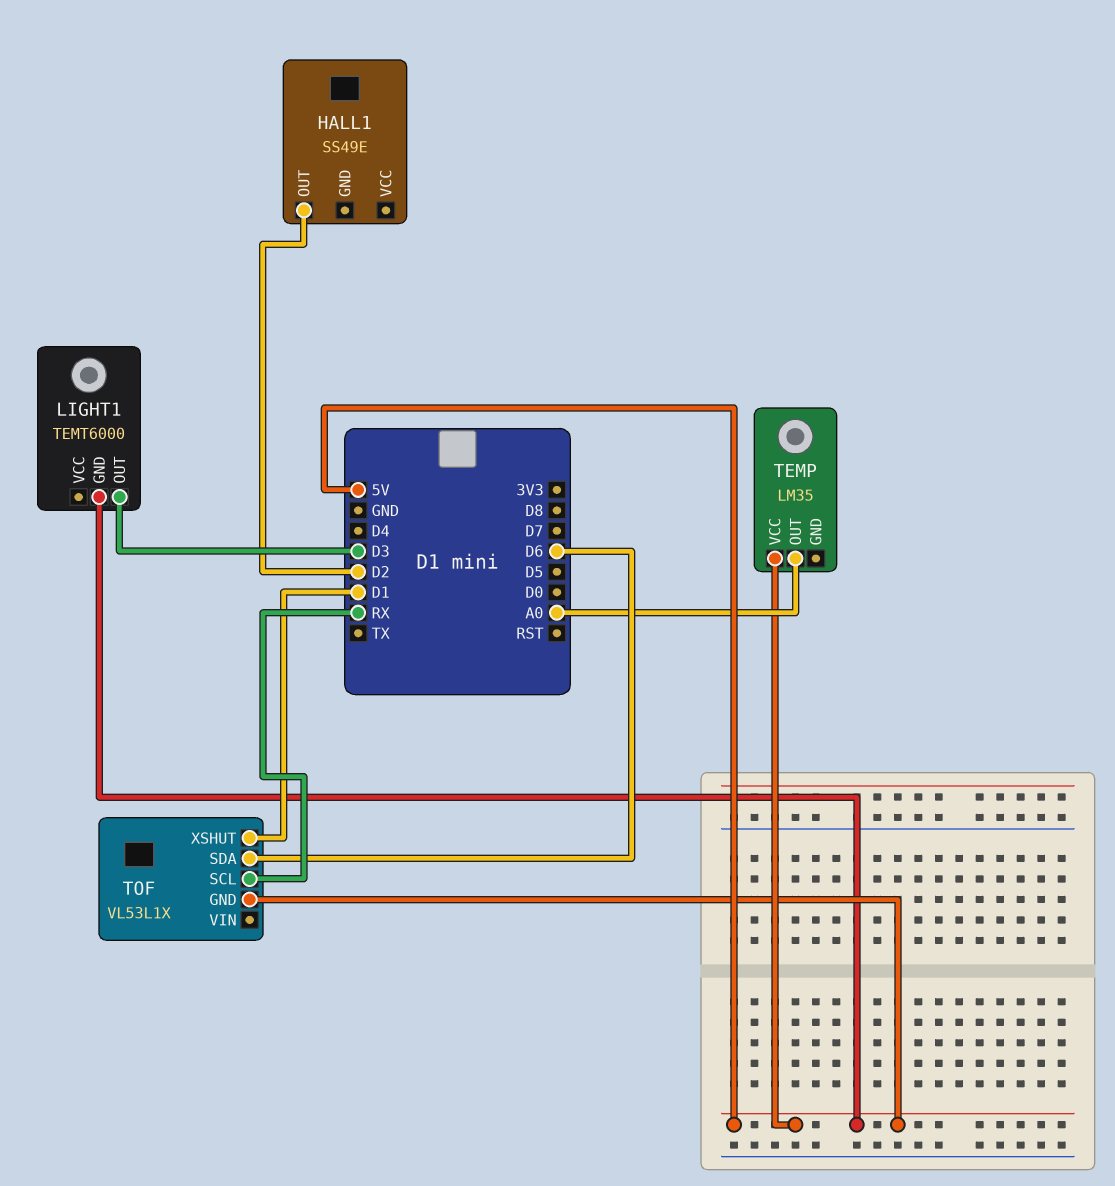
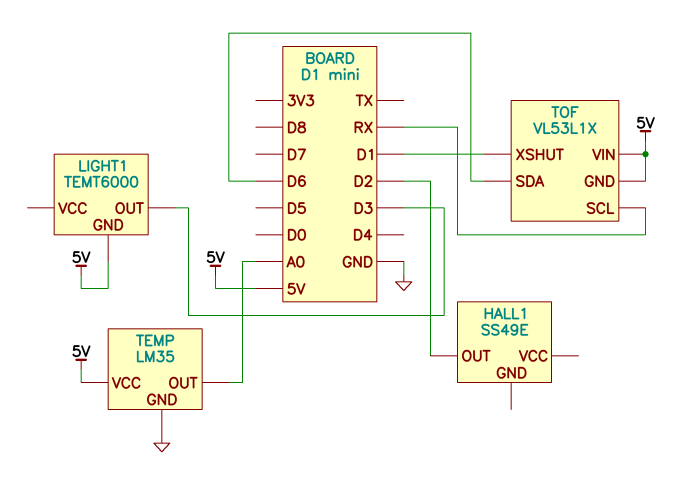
TEMP pin GND: none -> GND
TOF pin VIN: none -> 5V

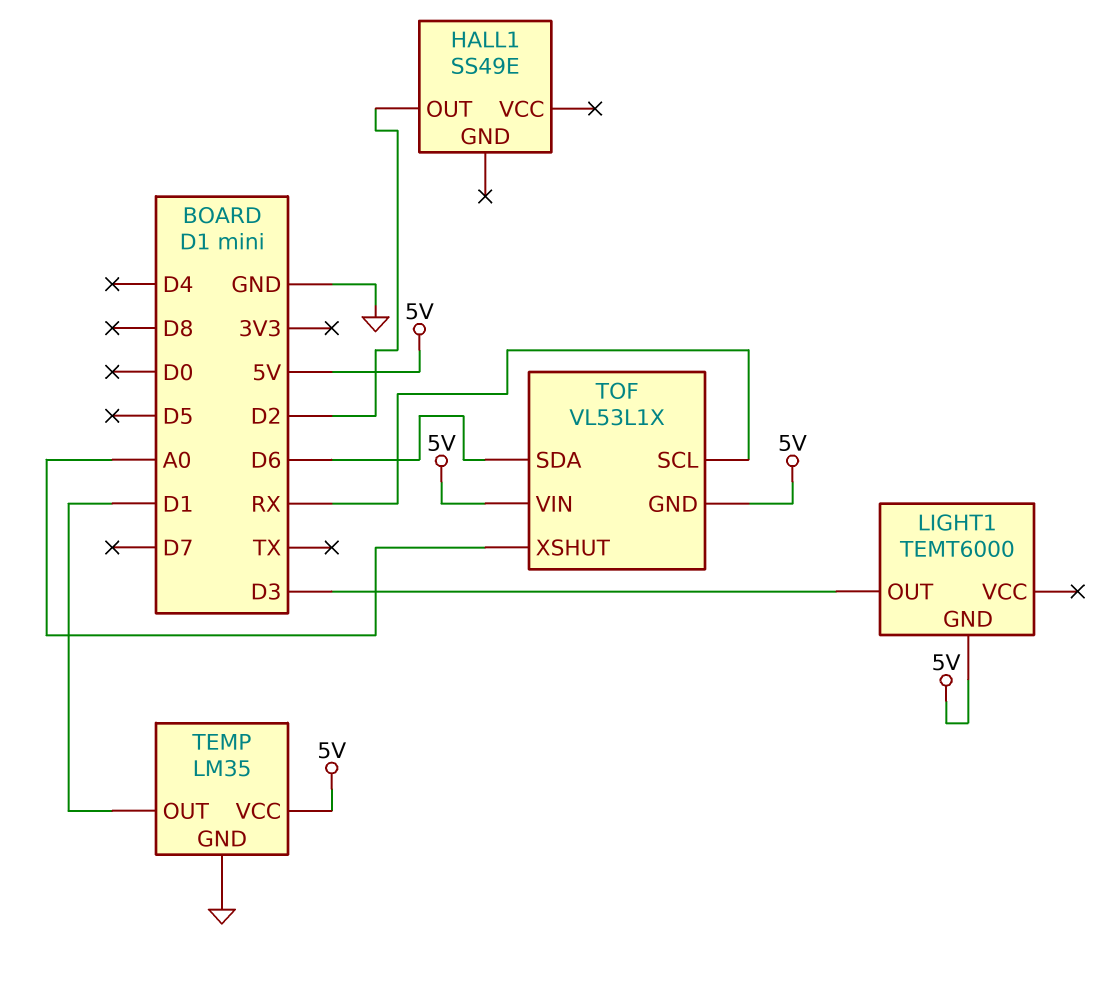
TEMP pin OUT: A0 -> D1
TOF pin XSHUT: D1 -> A0

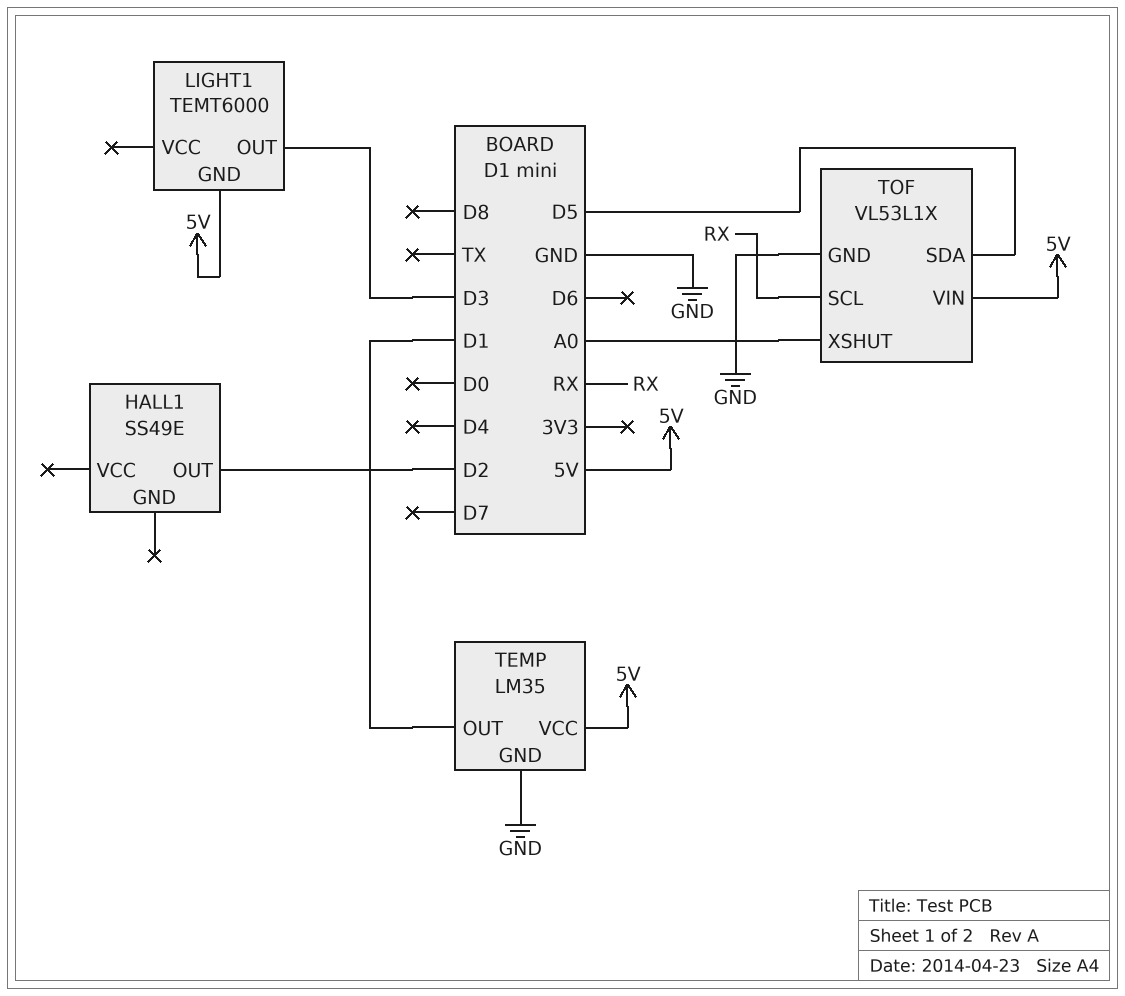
TOF pin GND: 5V -> GND
TOF pin SDA: D6 -> D5

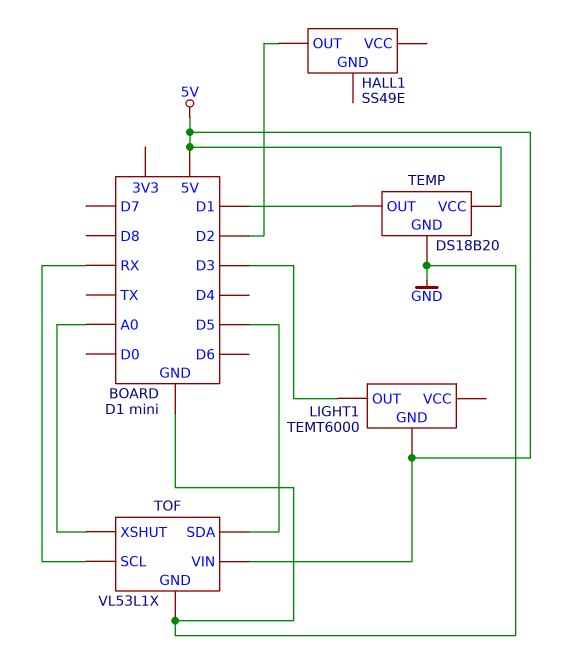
TEMP: LM35 -> DS18B20

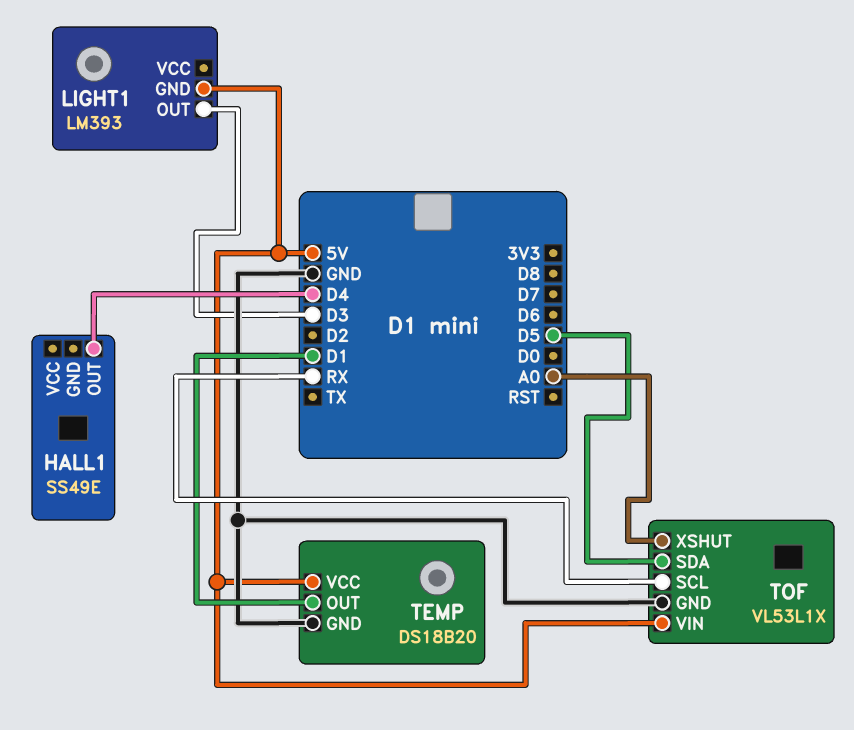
HALL1 pin OUT: D2 -> D4
LIGHT1: TEMT6000 -> LM393

